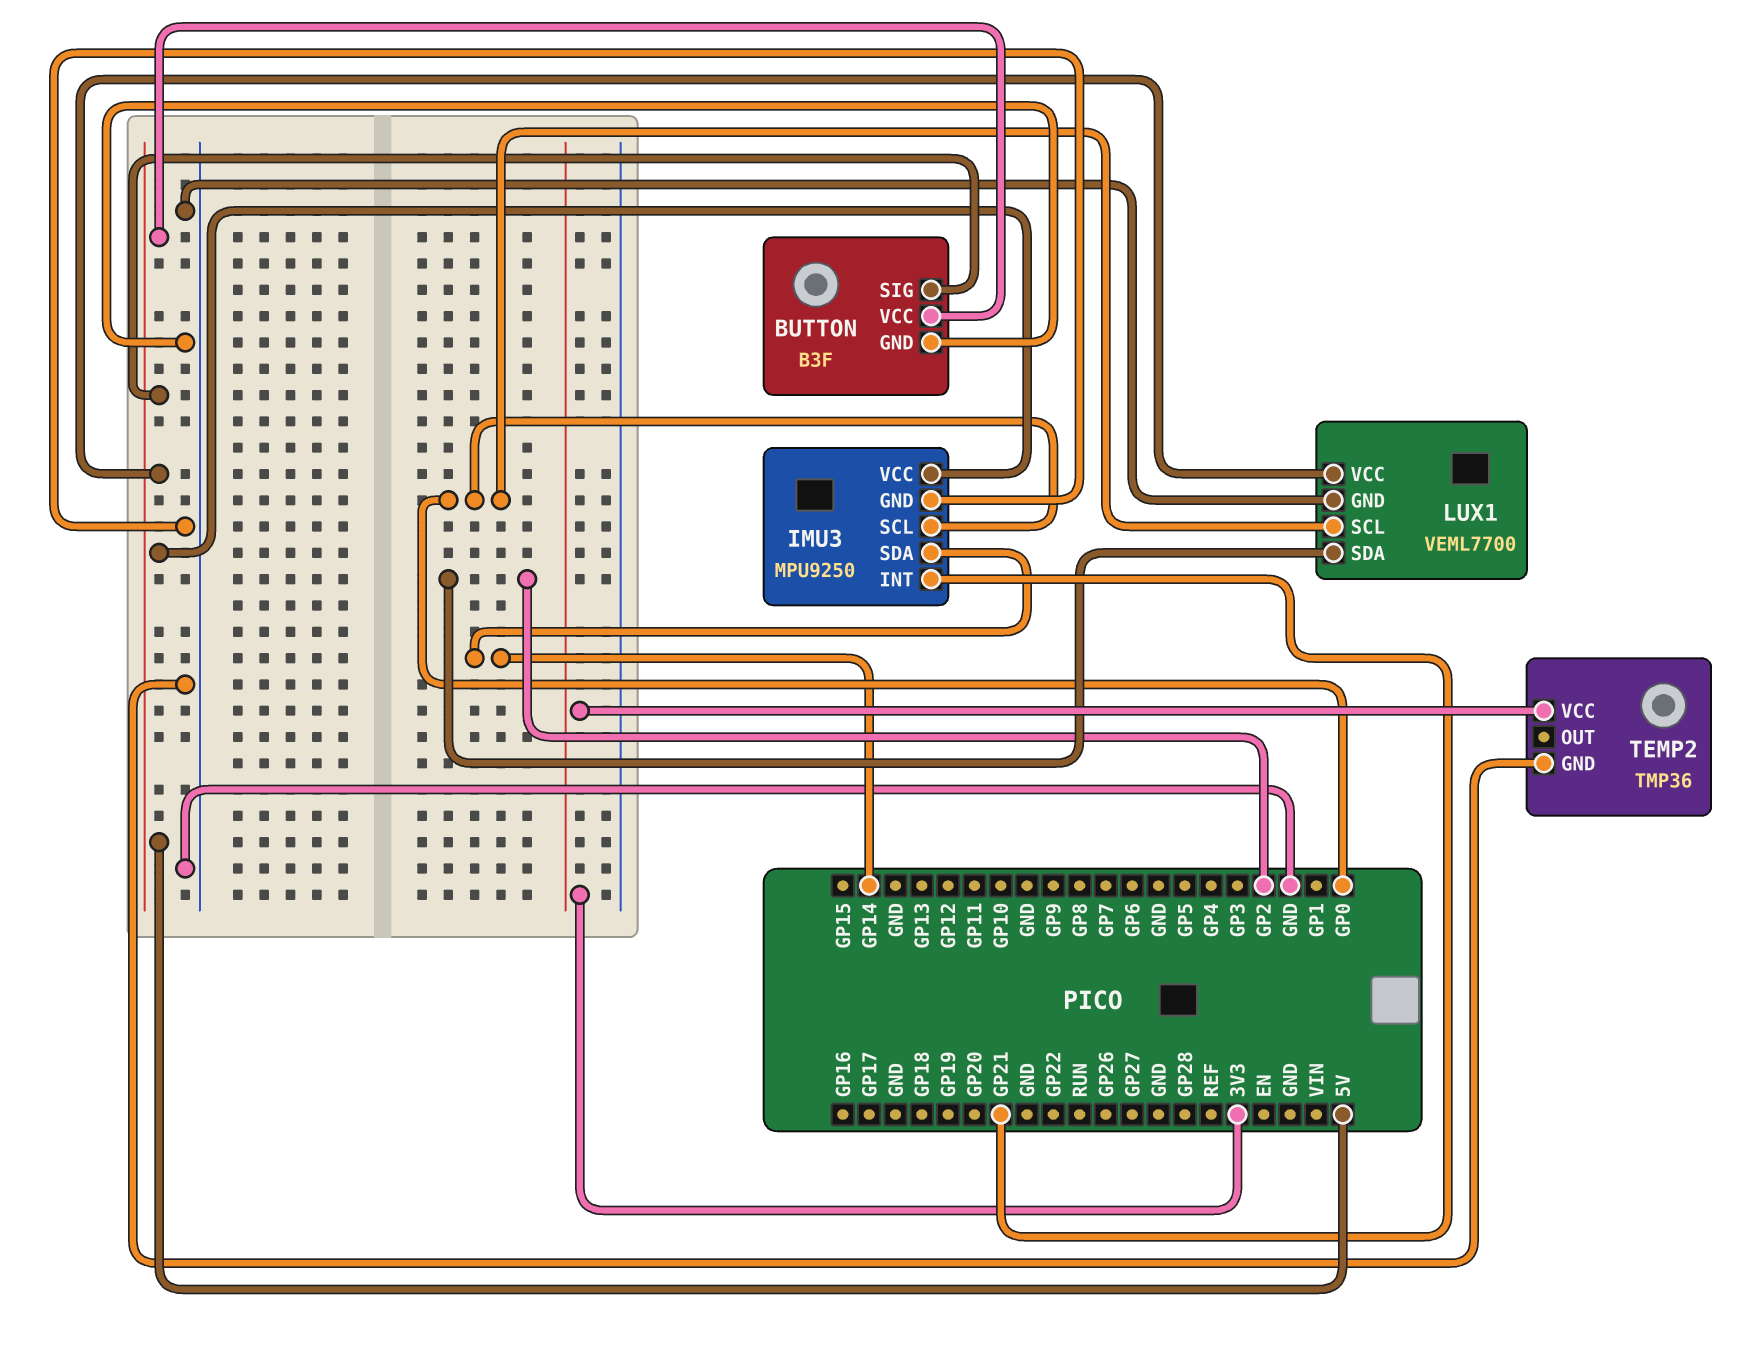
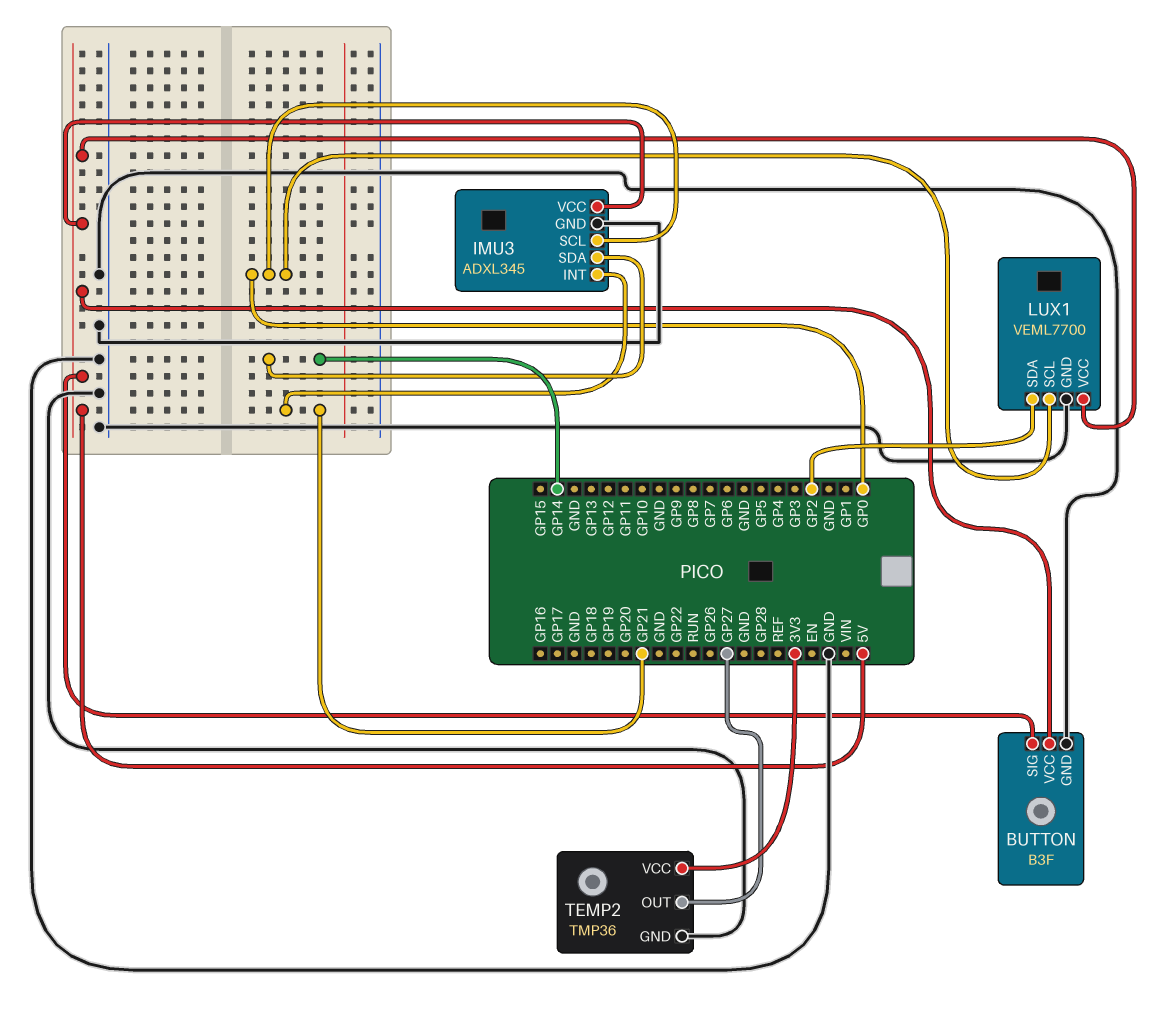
IMU3: MPU9250 -> ADXL345
TEMP2 pin OUT: none -> GP27

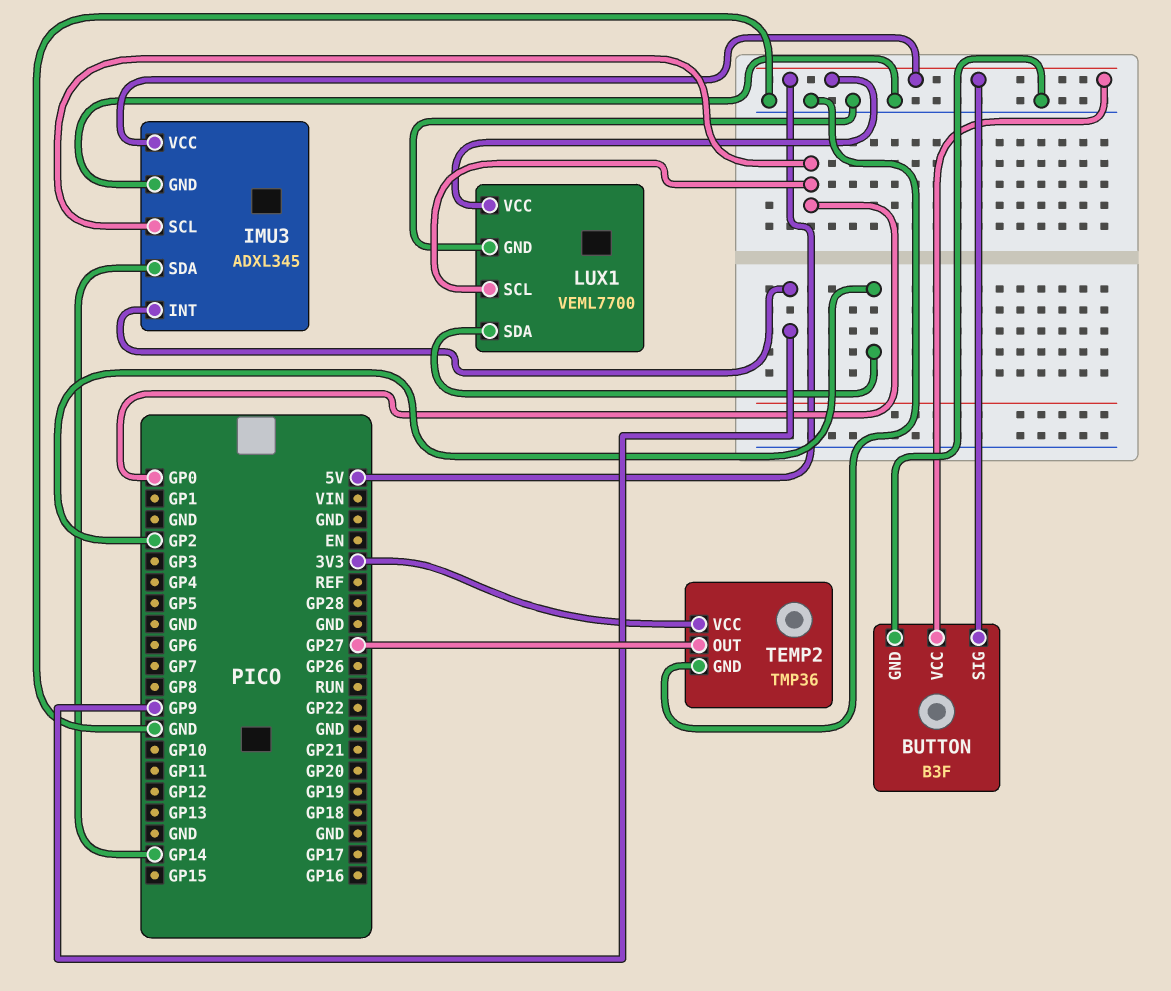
IMU3 pin INT: GP21 -> GP9

